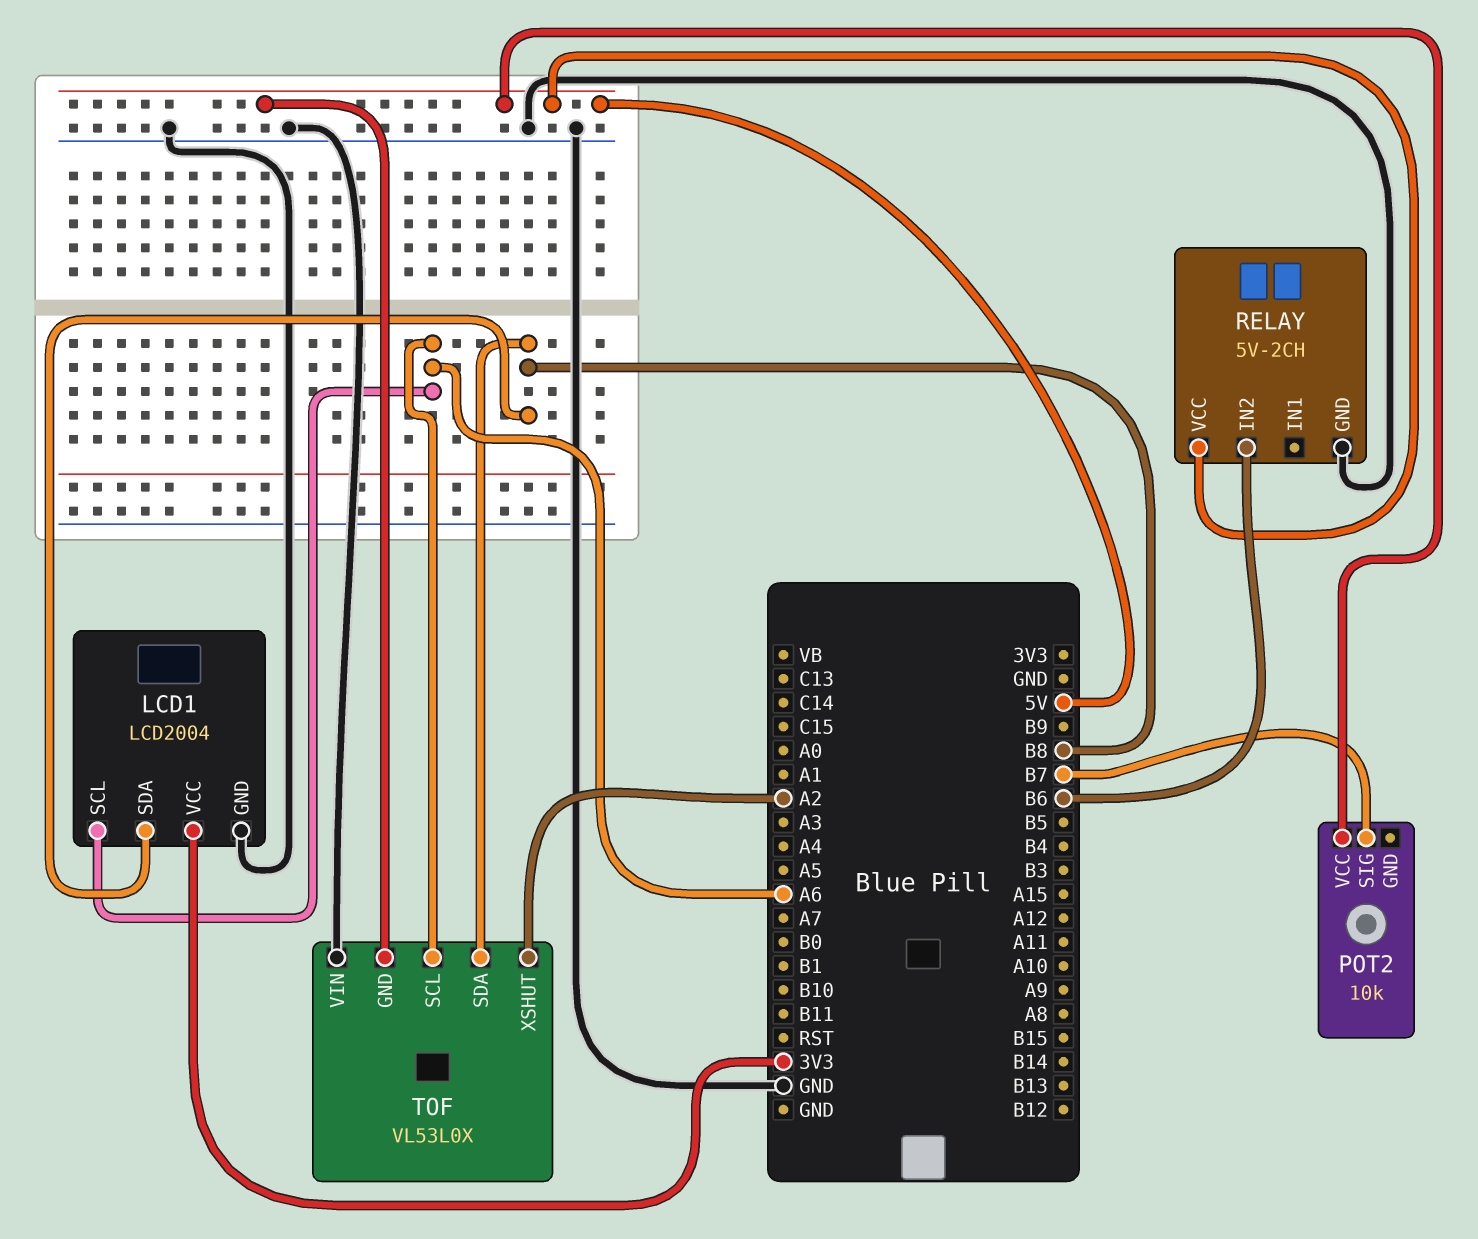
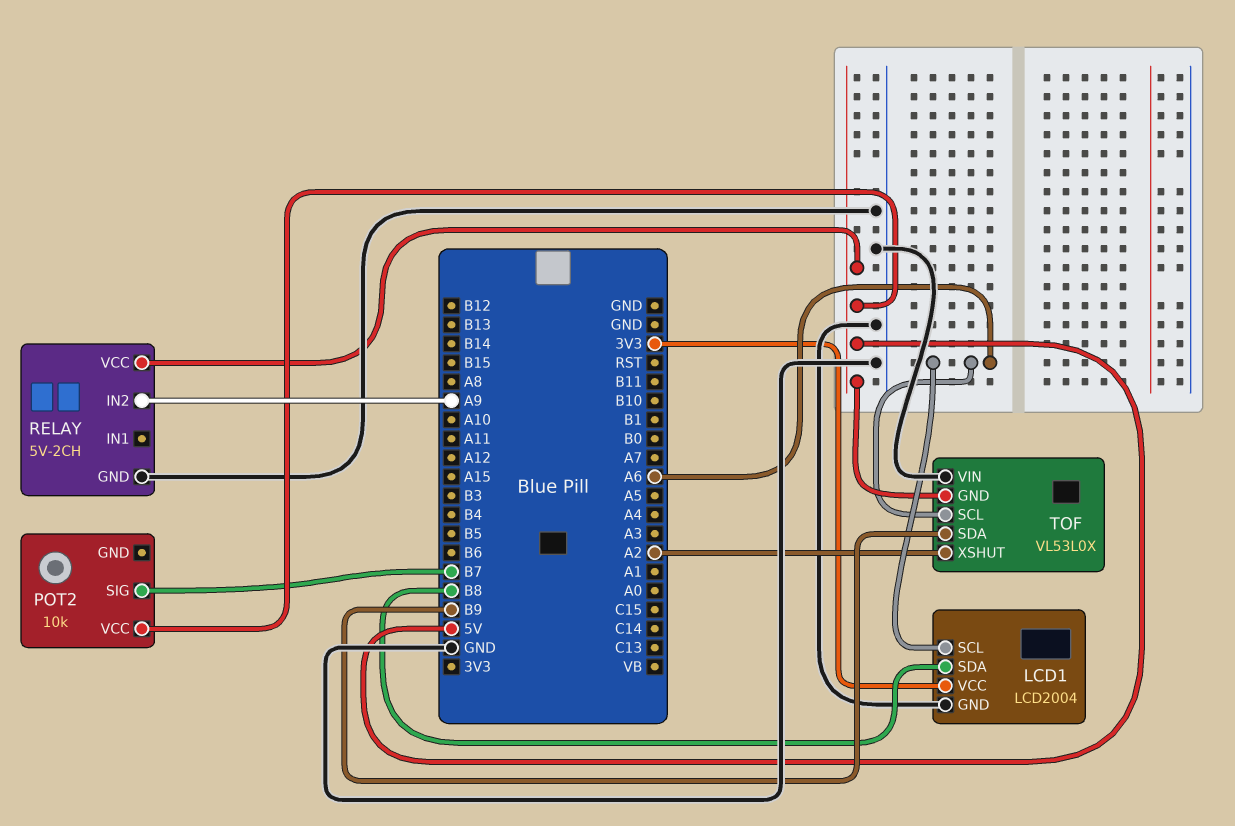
RELAY pin IN2: B6 -> A9
TOF pin SDA: B8 -> B9

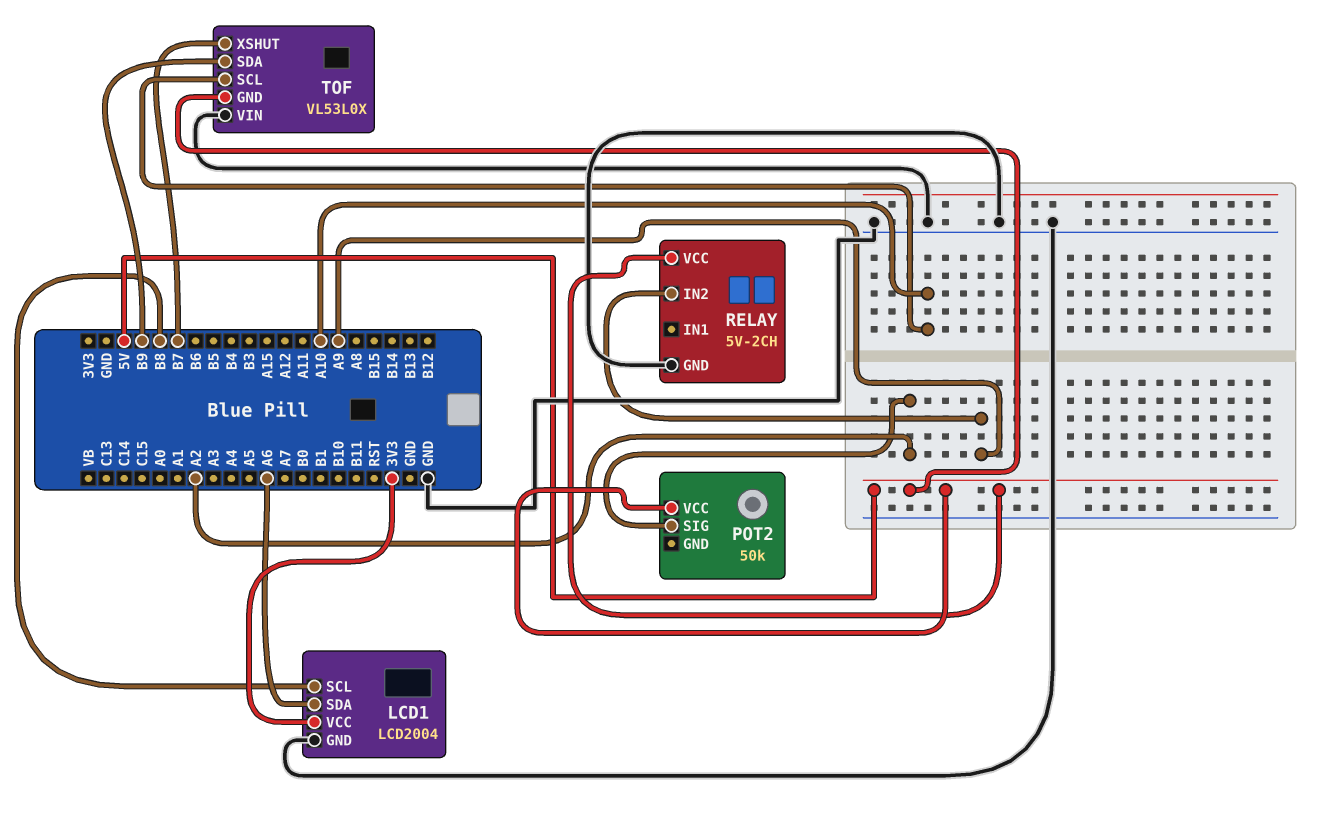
LCD1 pin SCL: A6 -> B8
LCD1 pin SDA: B8 -> A6
POT2: 10k -> 50k
POT2 pin SIG: B7 -> A2
TOF pin SCL: A6 -> A10
TOF pin XSHUT: A2 -> B7

